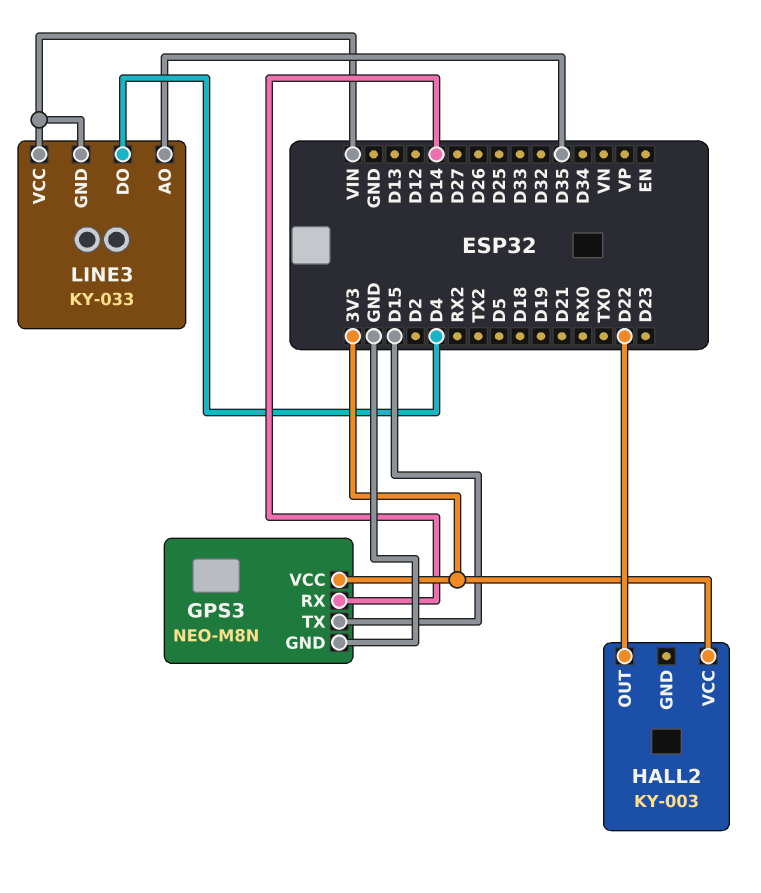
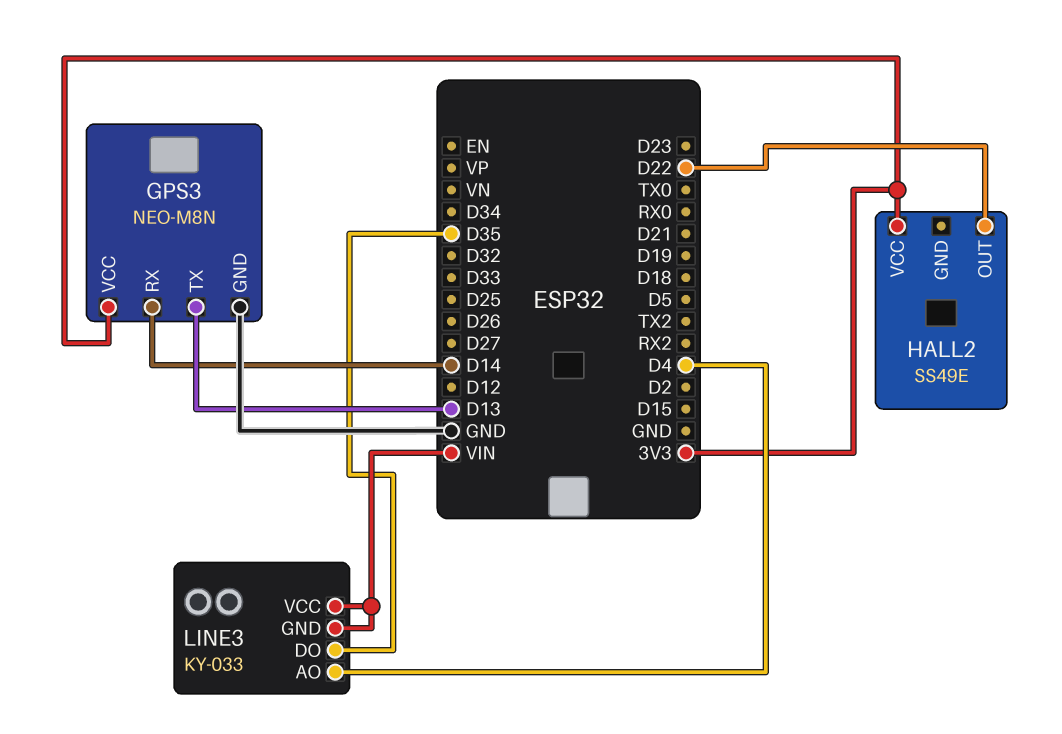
GPS3 pin TX: D15 -> D13
HALL2: KY-003 -> SS49E
LINE3 pin AO: D35 -> D4
LINE3 pin DO: D4 -> D35

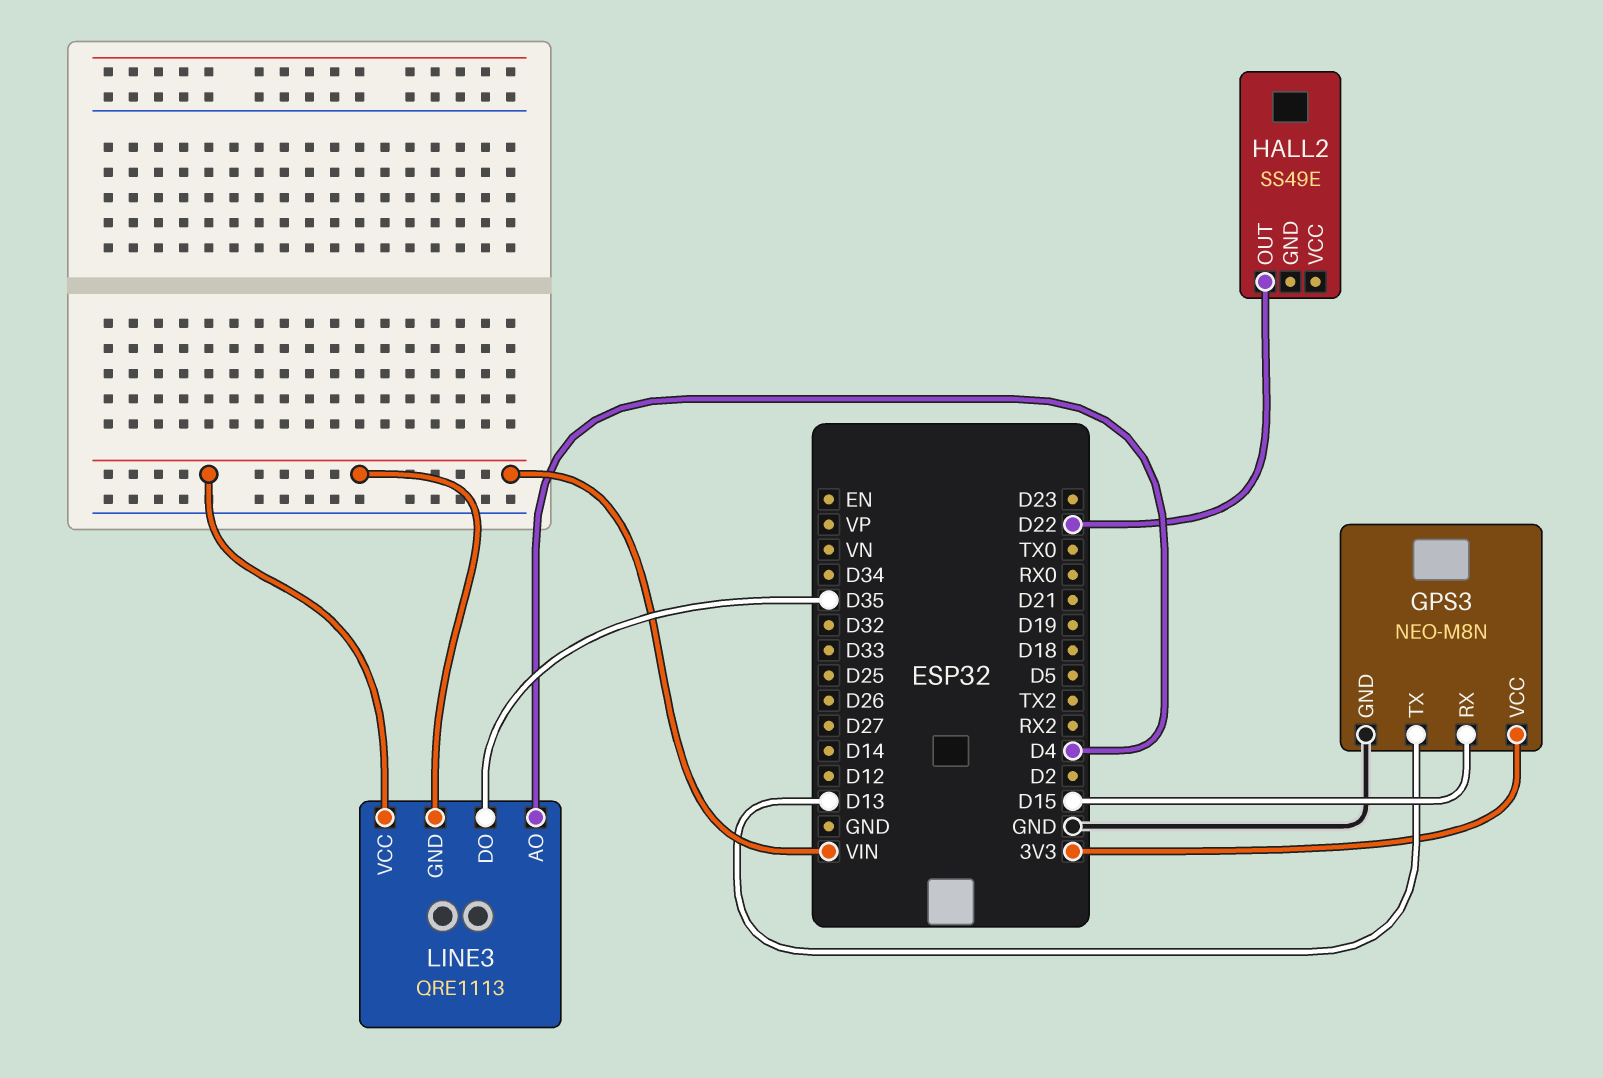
GPS3 pin RX: D14 -> D15
HALL2 pin VCC: 3V3 -> none
LINE3: KY-033 -> QRE1113

